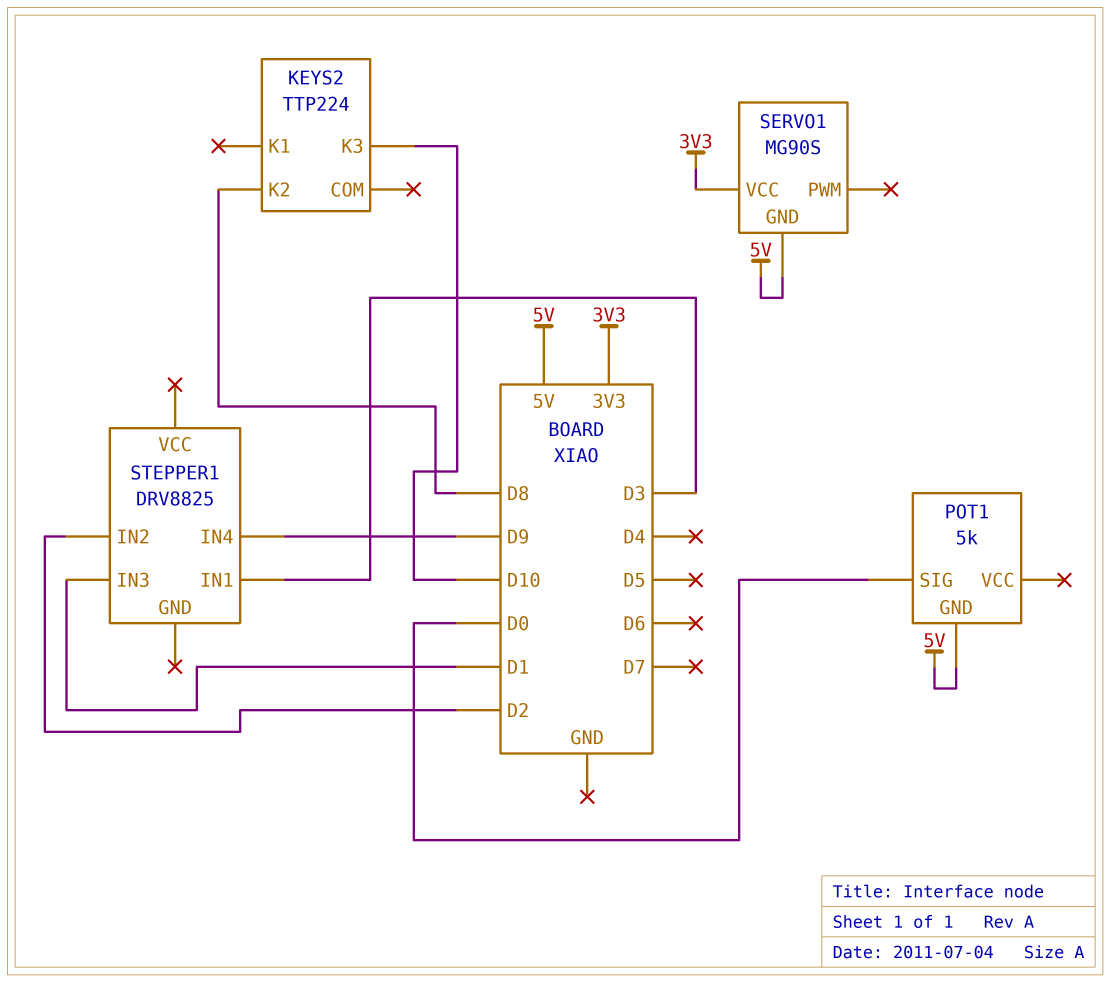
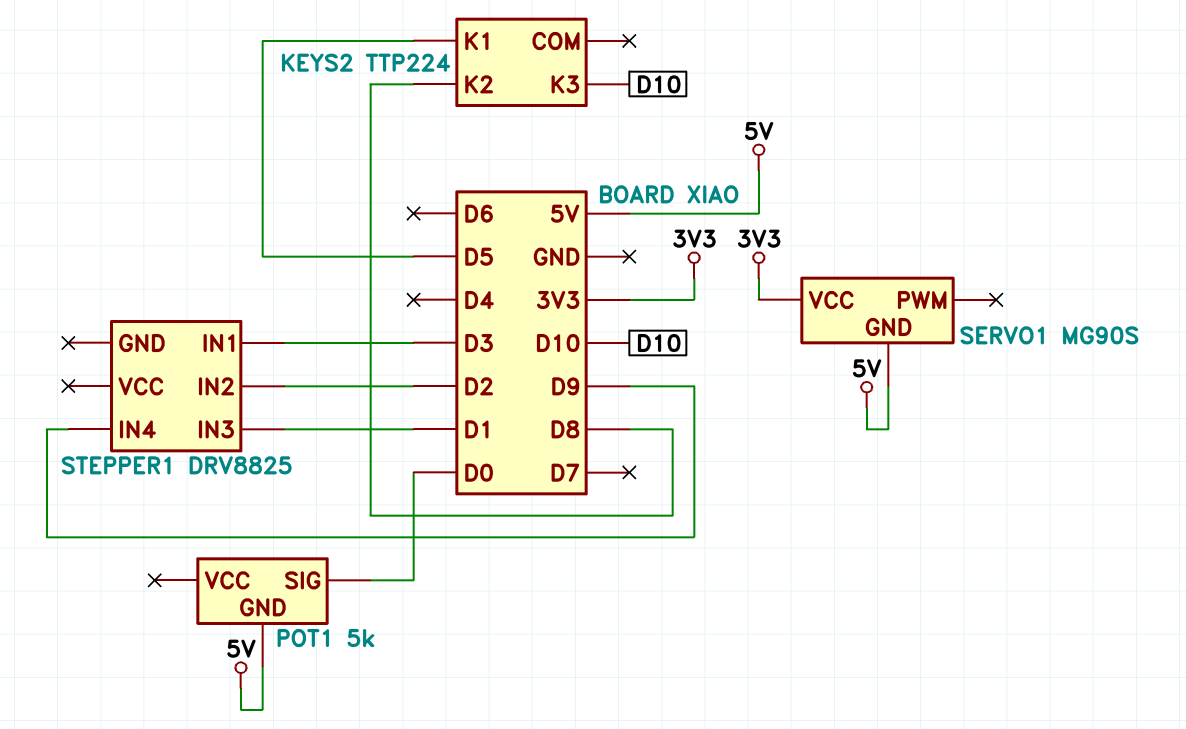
KEYS2 pin K1: none -> D5

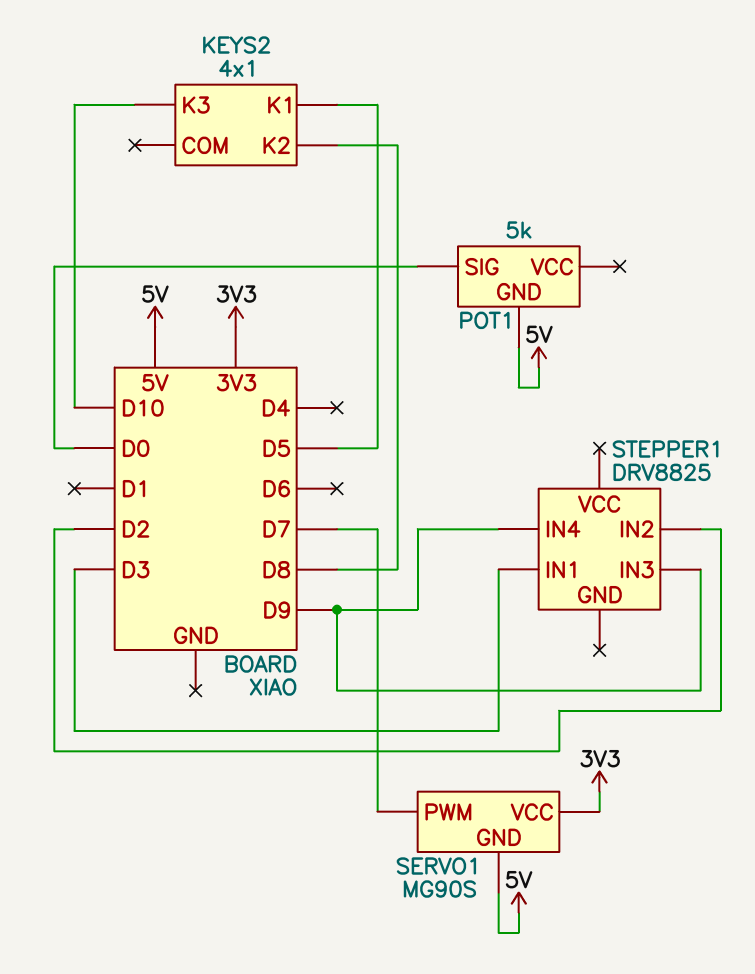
KEYS2: TTP224 -> 4x1
SERVO1 pin PWM: none -> D7
STEPPER1 pin IN3: D1 -> D9

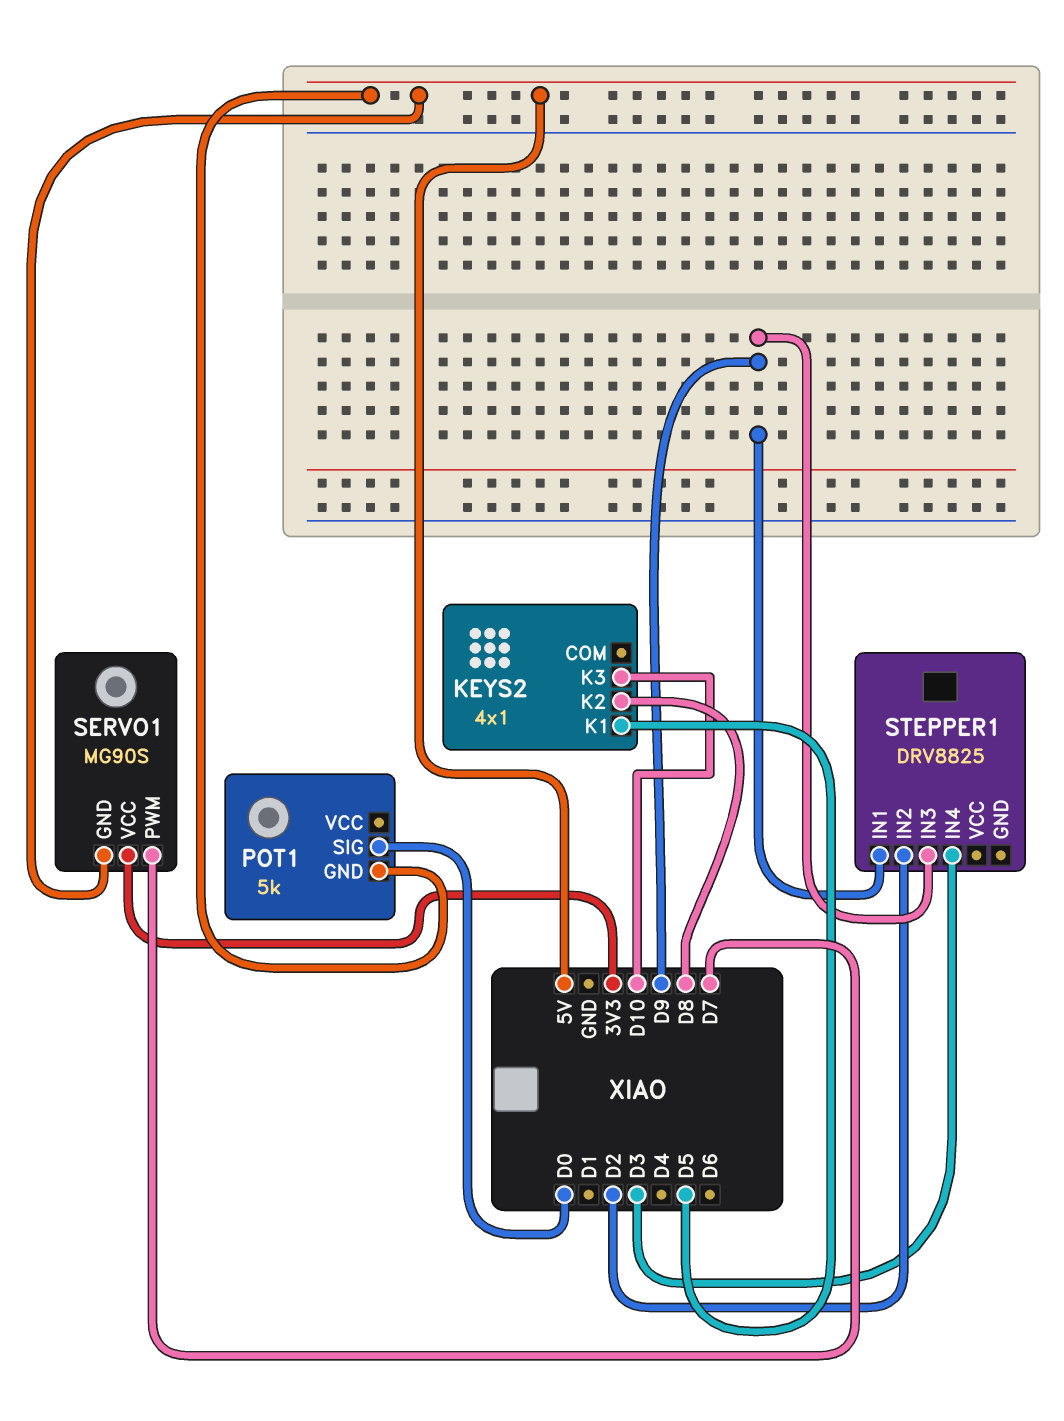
STEPPER1 pin IN1: D3 -> D9
STEPPER1 pin IN4: D9 -> D3

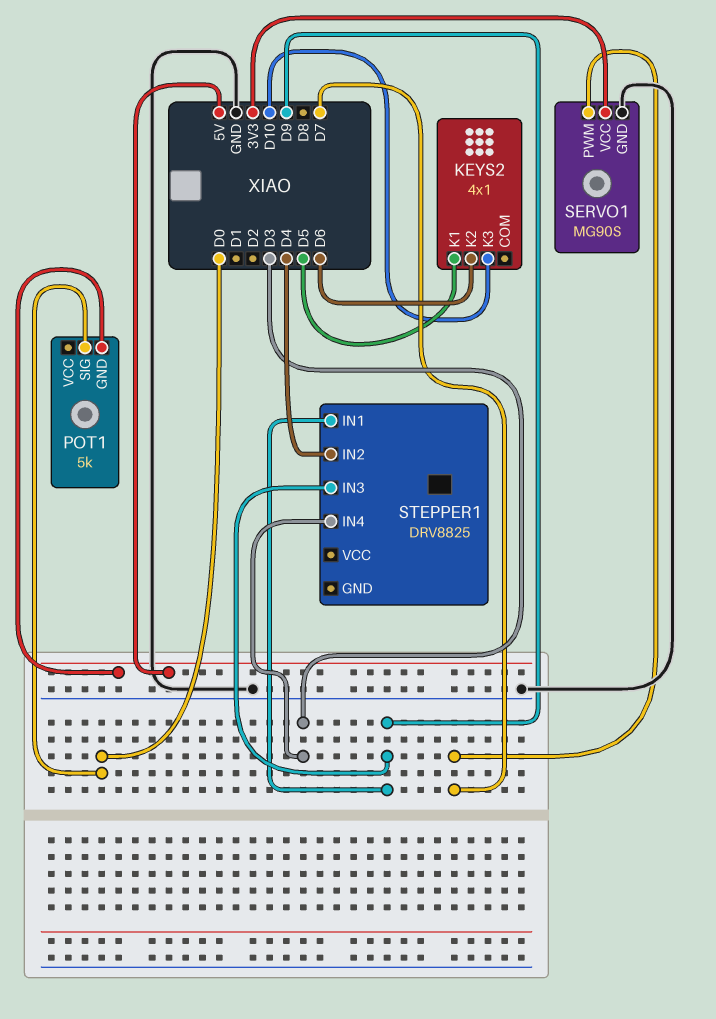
KEYS2 pin K2: D8 -> D6
SERVO1 pin GND: 5V -> GND
STEPPER1 pin IN2: D2 -> D4

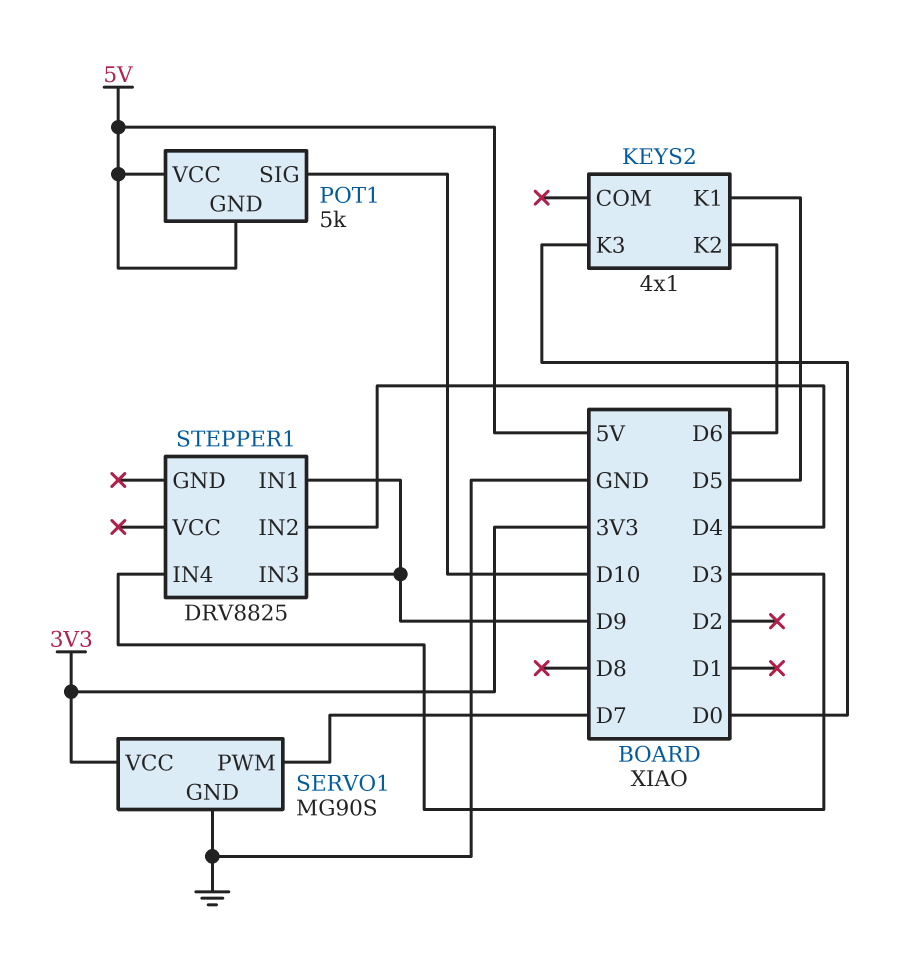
KEYS2 pin K3: D10 -> D0
POT1 pin SIG: D0 -> D10
POT1 pin VCC: none -> 5V

